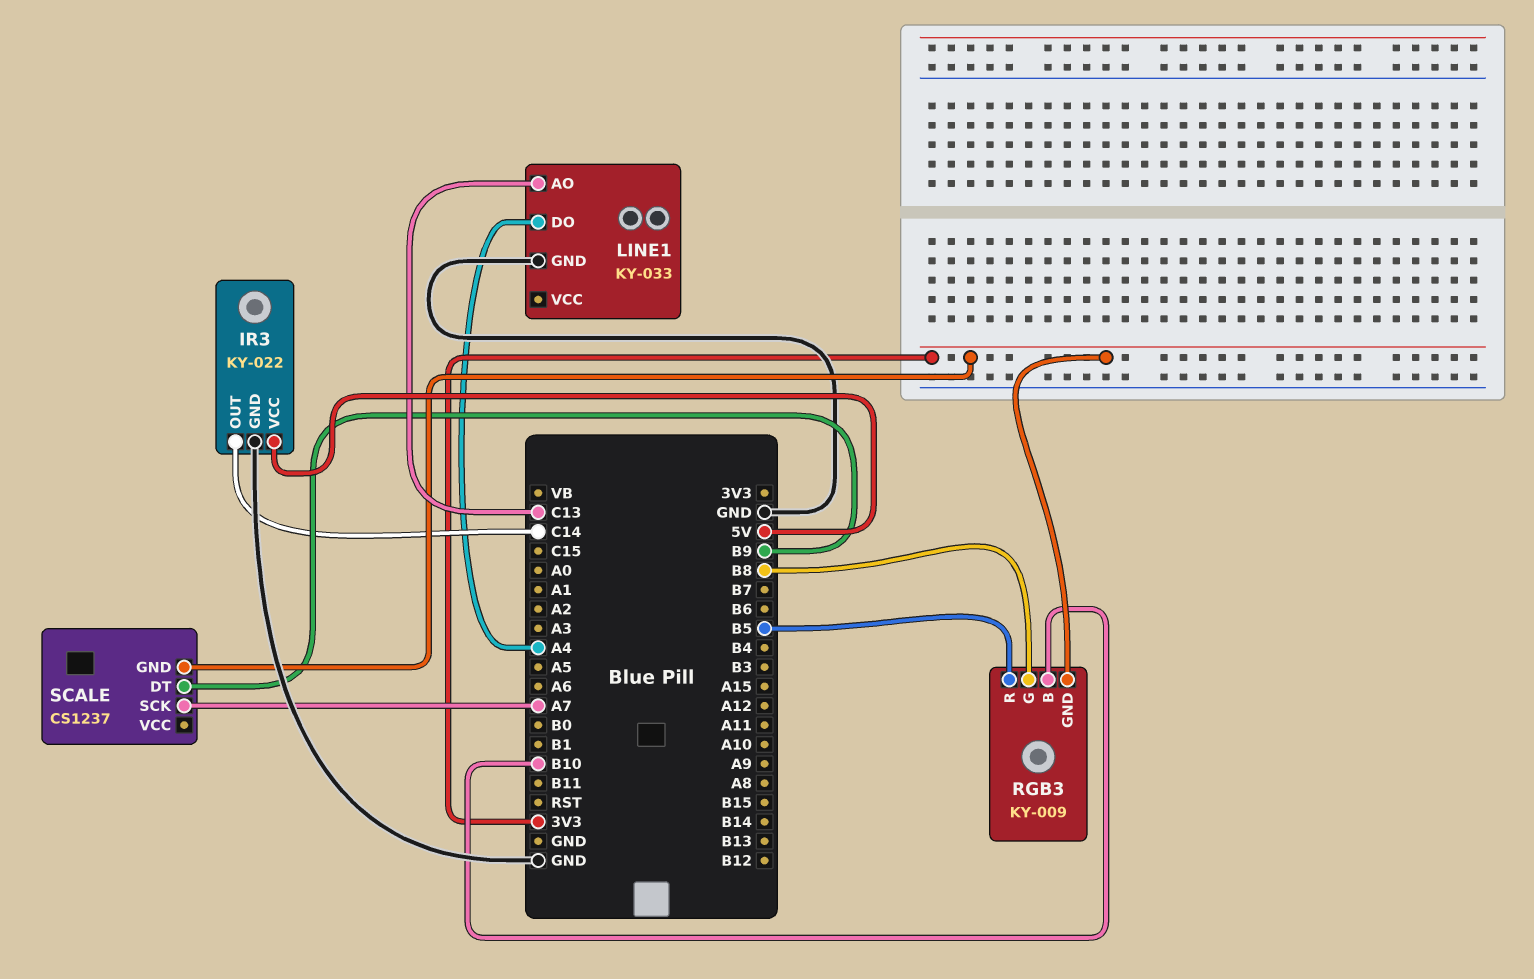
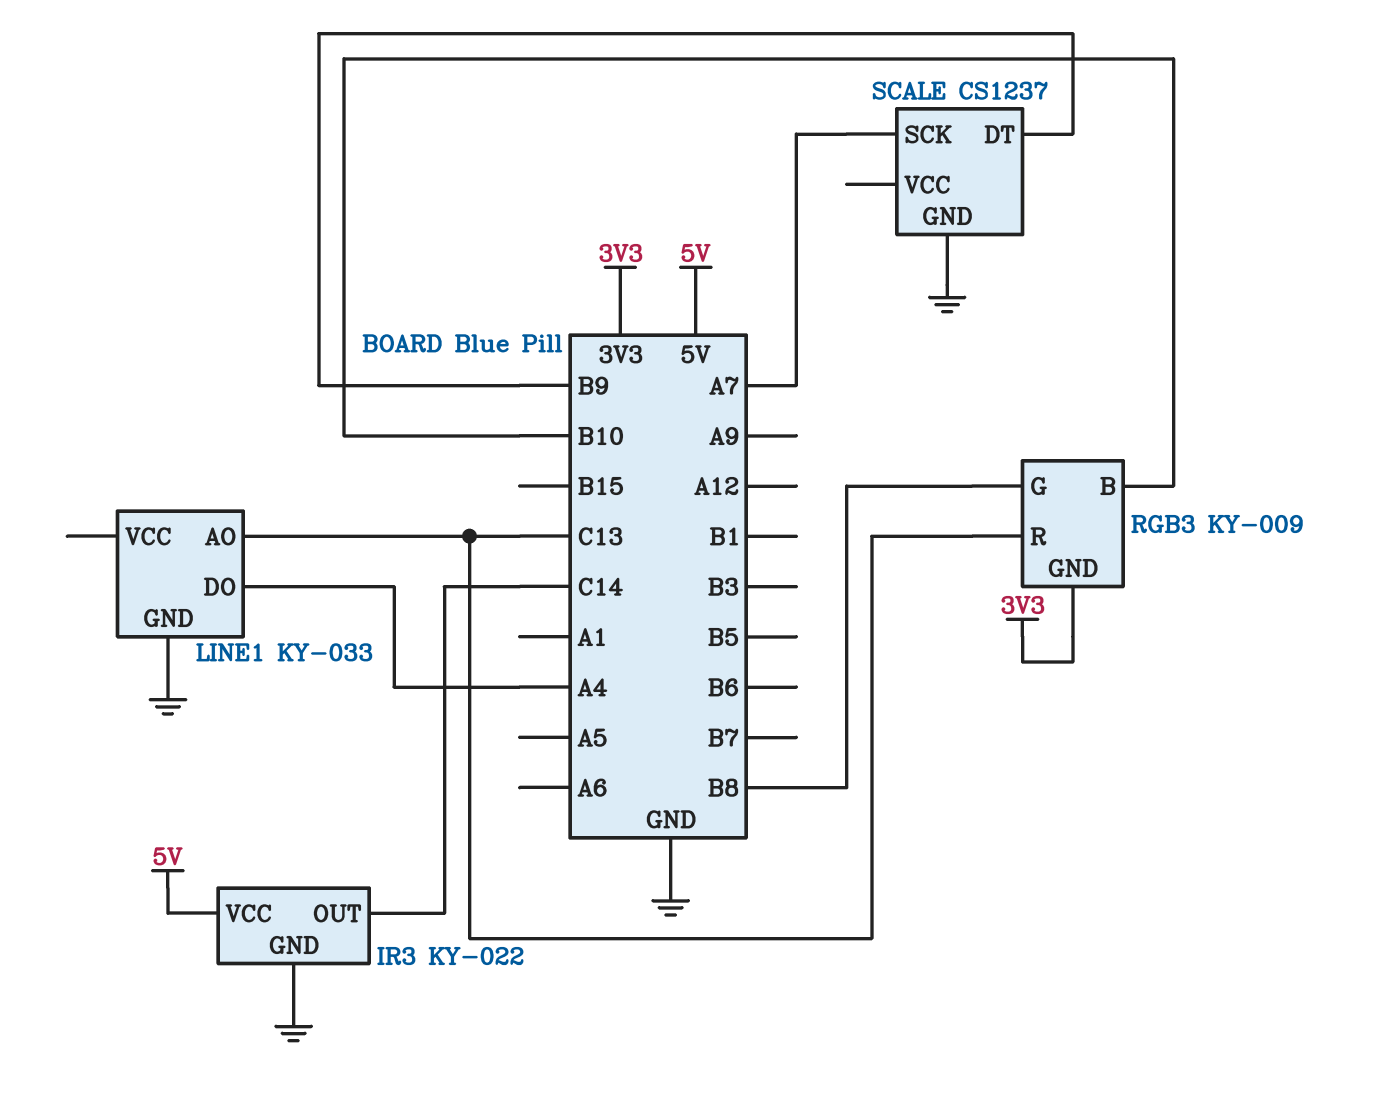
RGB3 pin R: B5 -> C13
SCALE pin GND: 3V3 -> GND

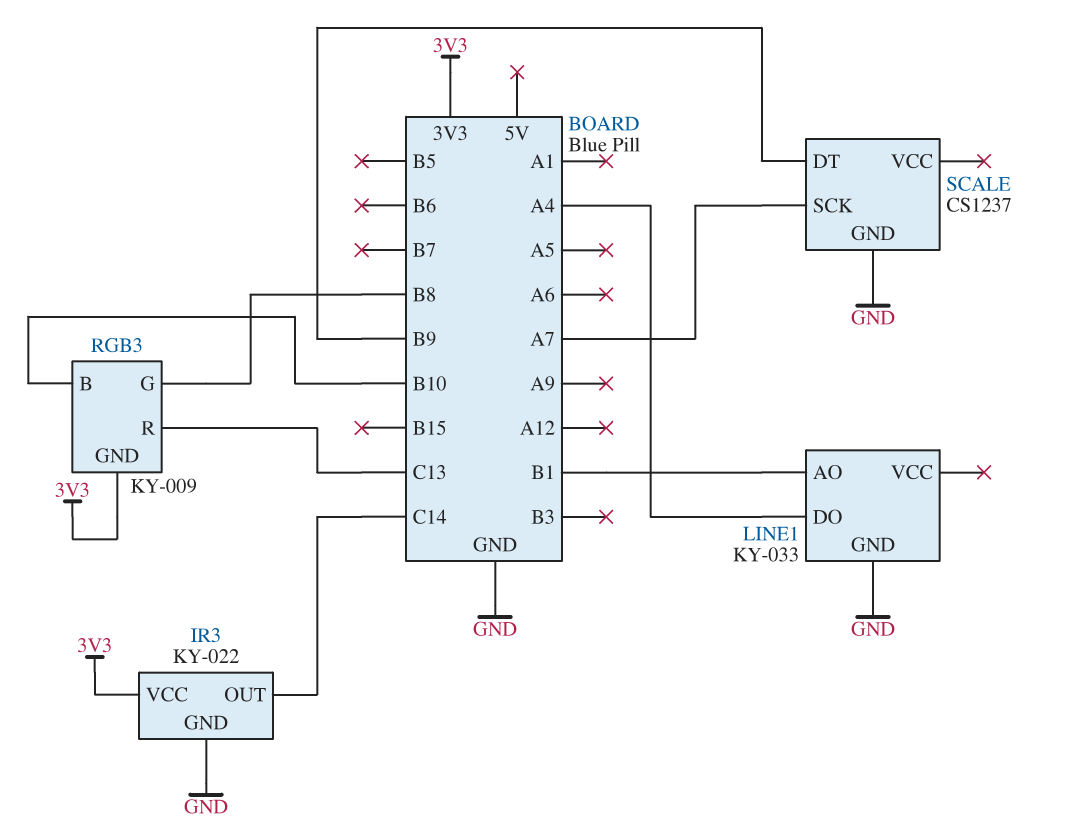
IR3 pin VCC: 5V -> 3V3
LINE1 pin AO: C13 -> B1

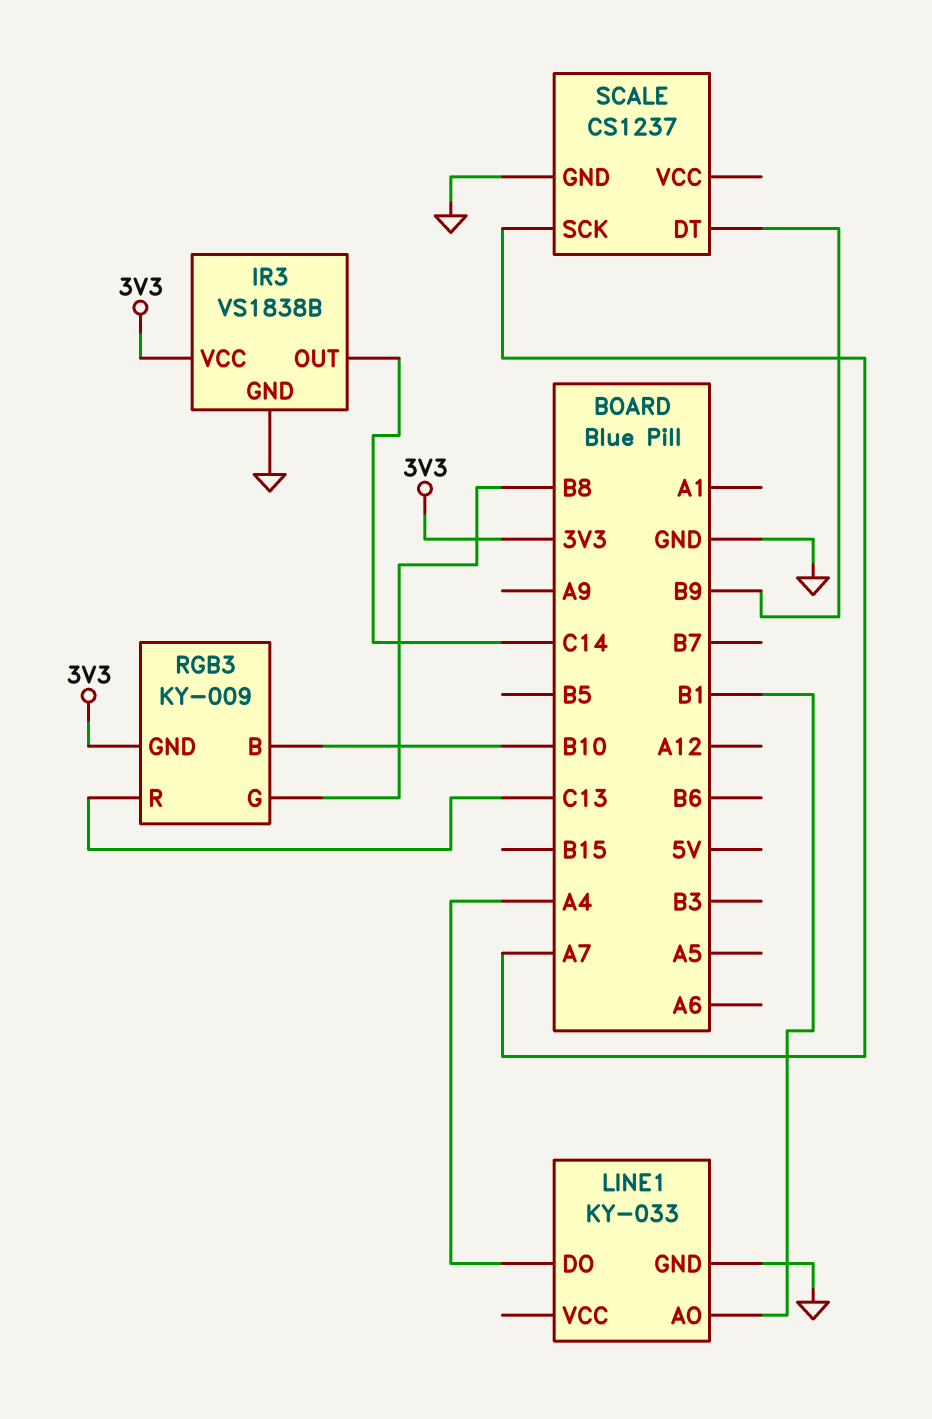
IR3: KY-022 -> VS1838B

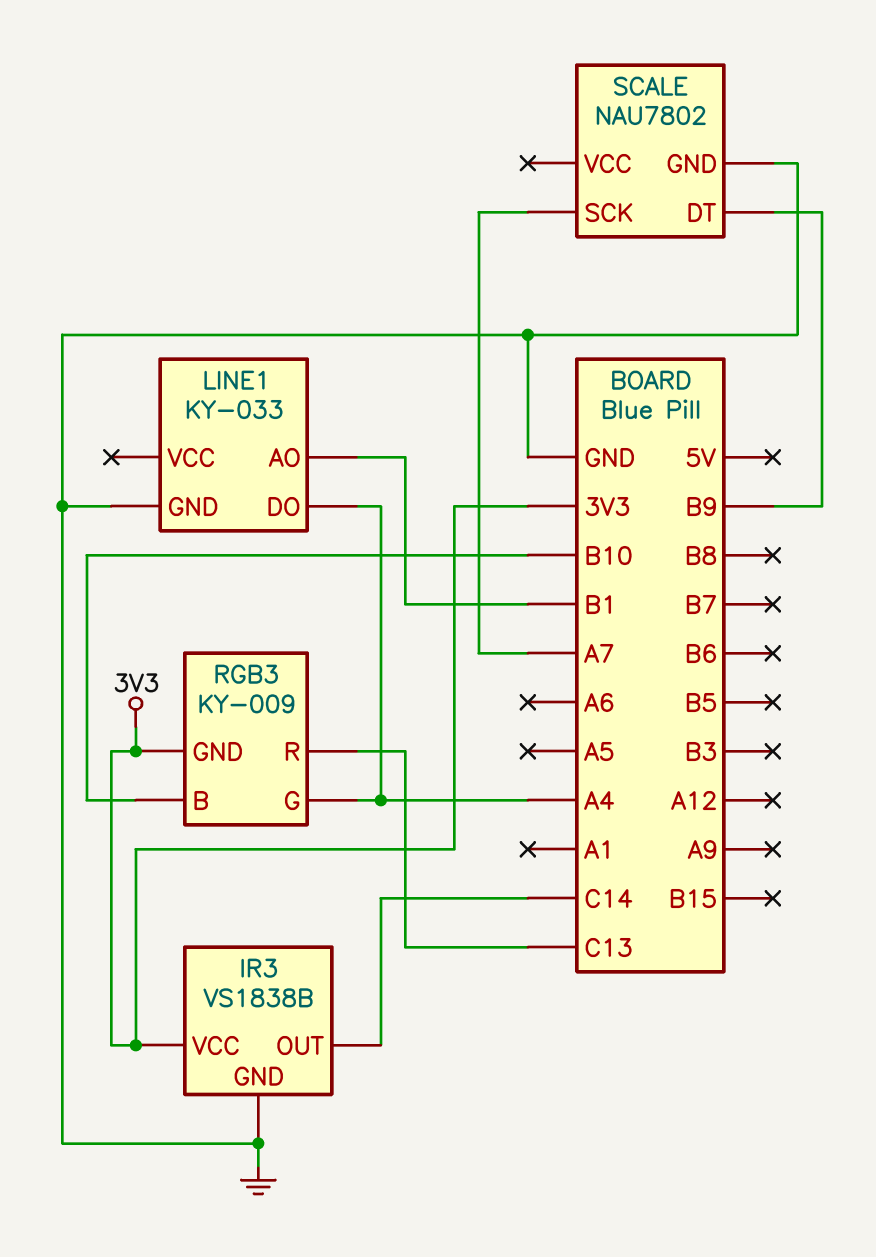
RGB3 pin G: B8 -> A4
SCALE: CS1237 -> NAU7802

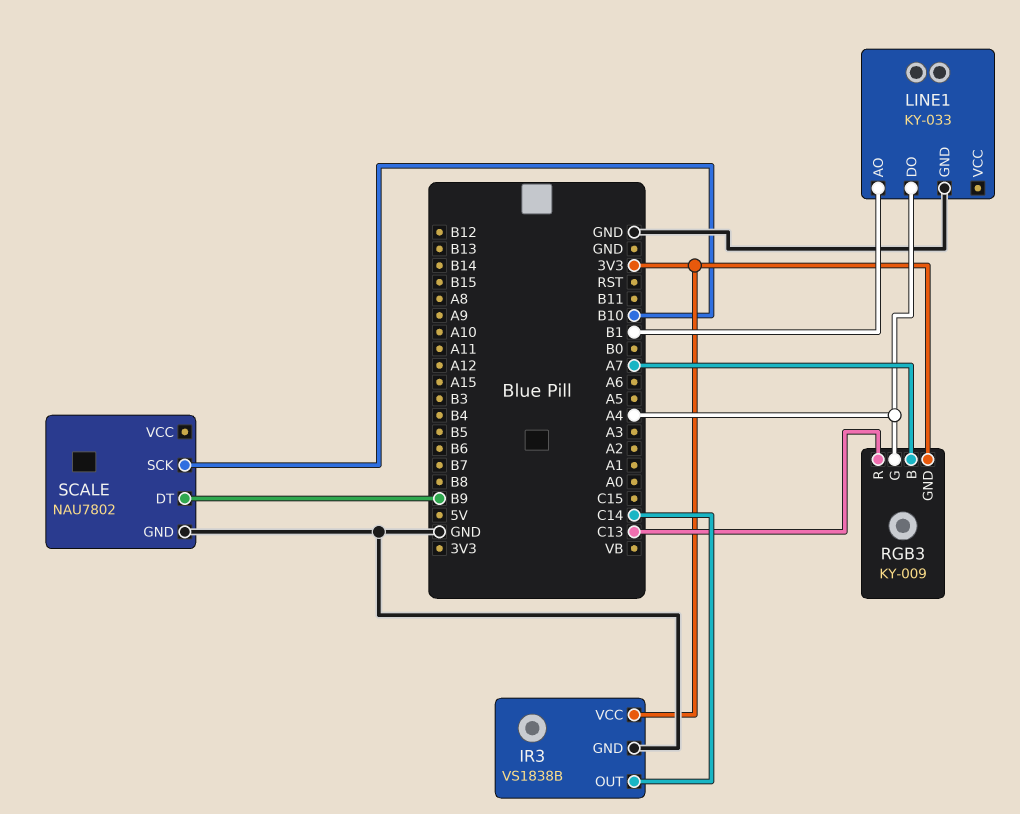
RGB3 pin B: B10 -> A7
SCALE pin SCK: A7 -> B10

